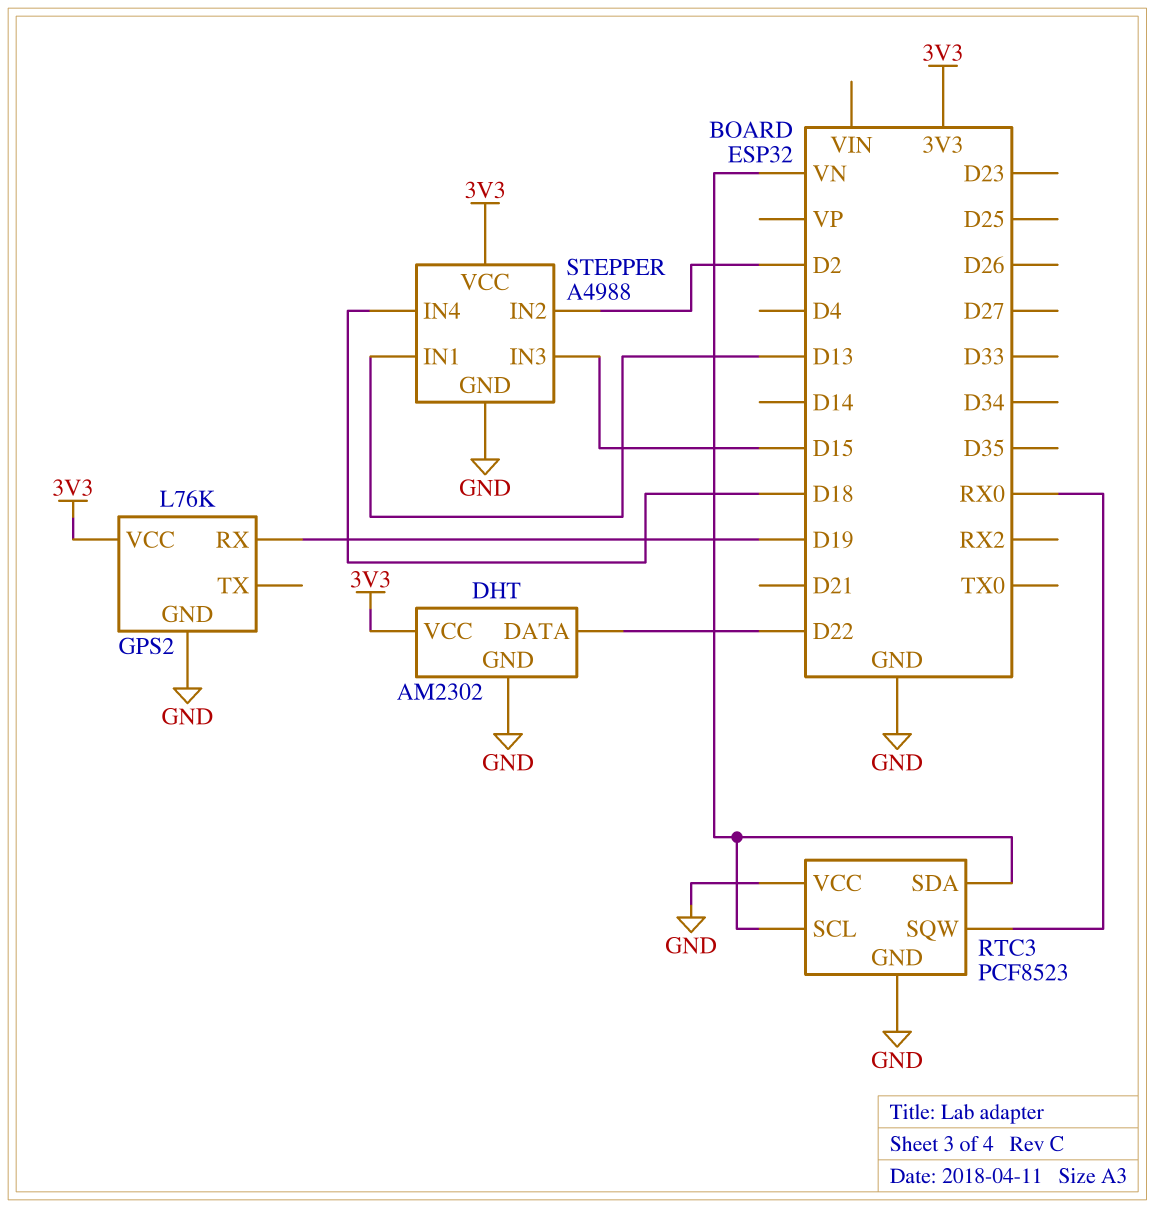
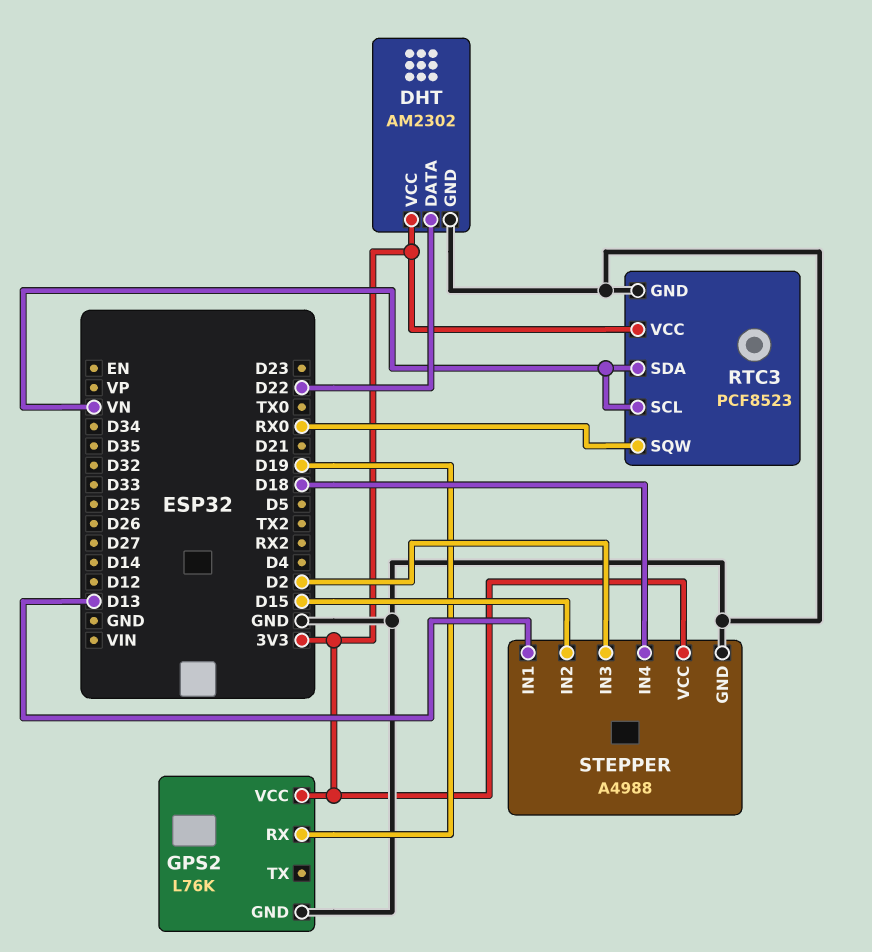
RTC3 pin VCC: GND -> 3V3
STEPPER pin IN2: D2 -> D15
STEPPER pin IN3: D15 -> D2

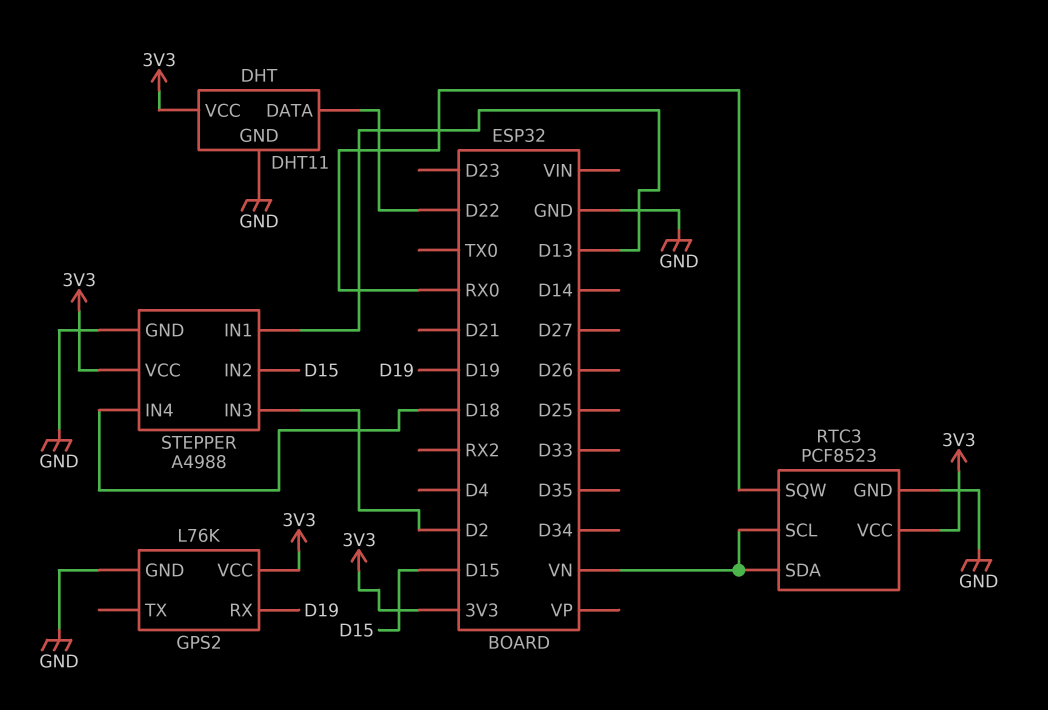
DHT: AM2302 -> DHT11

